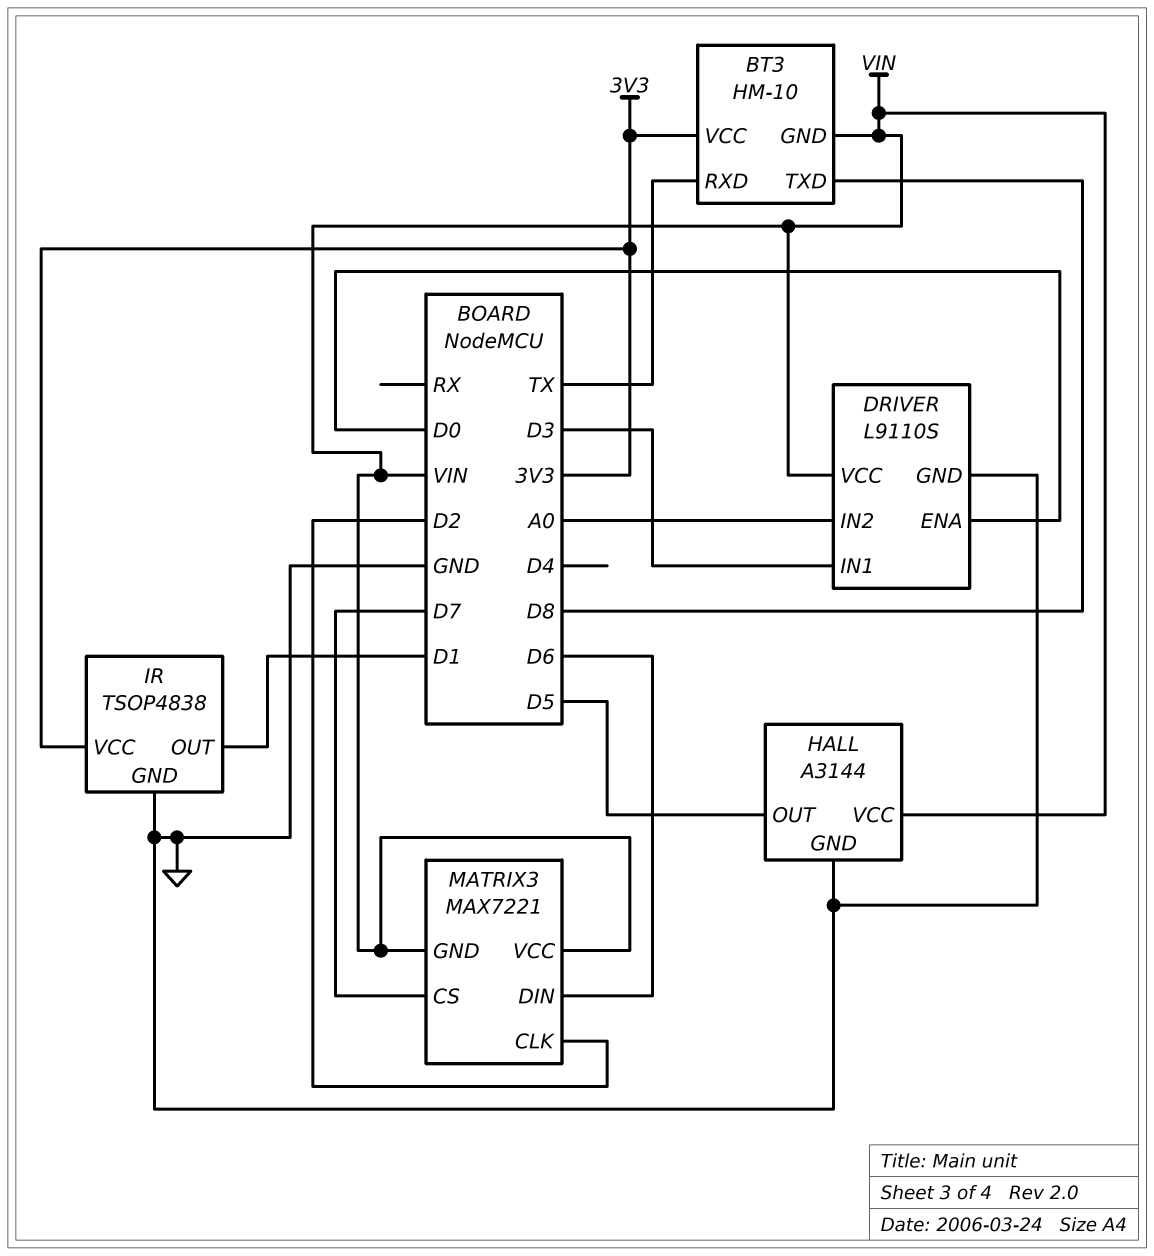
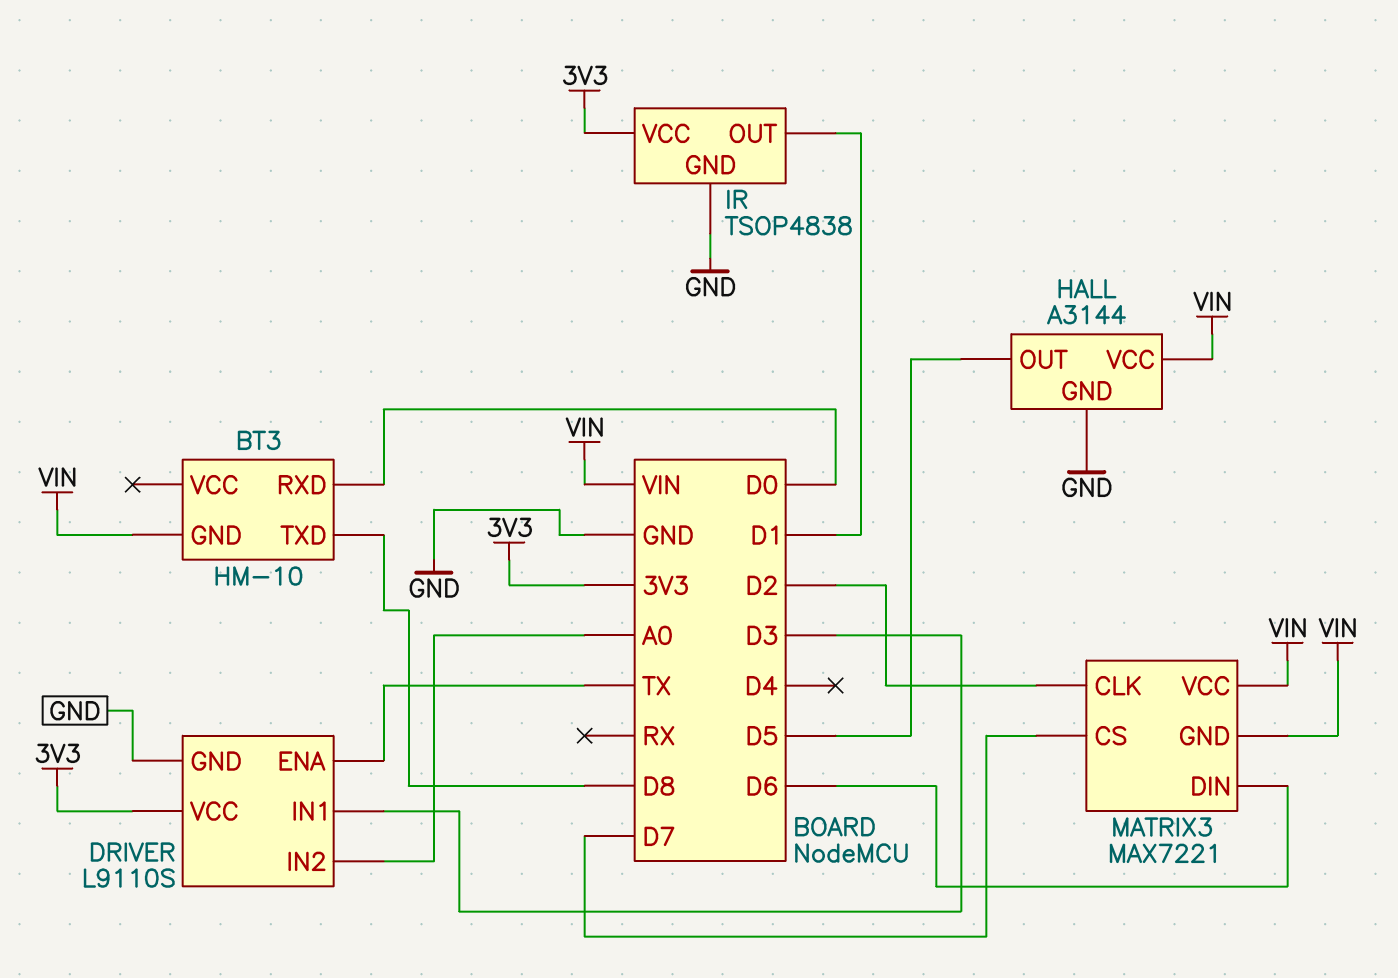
BT3 pin RXD: TX -> D0
BT3 pin VCC: 3V3 -> none
DRIVER pin ENA: D0 -> TX
DRIVER pin VCC: VIN -> 3V3

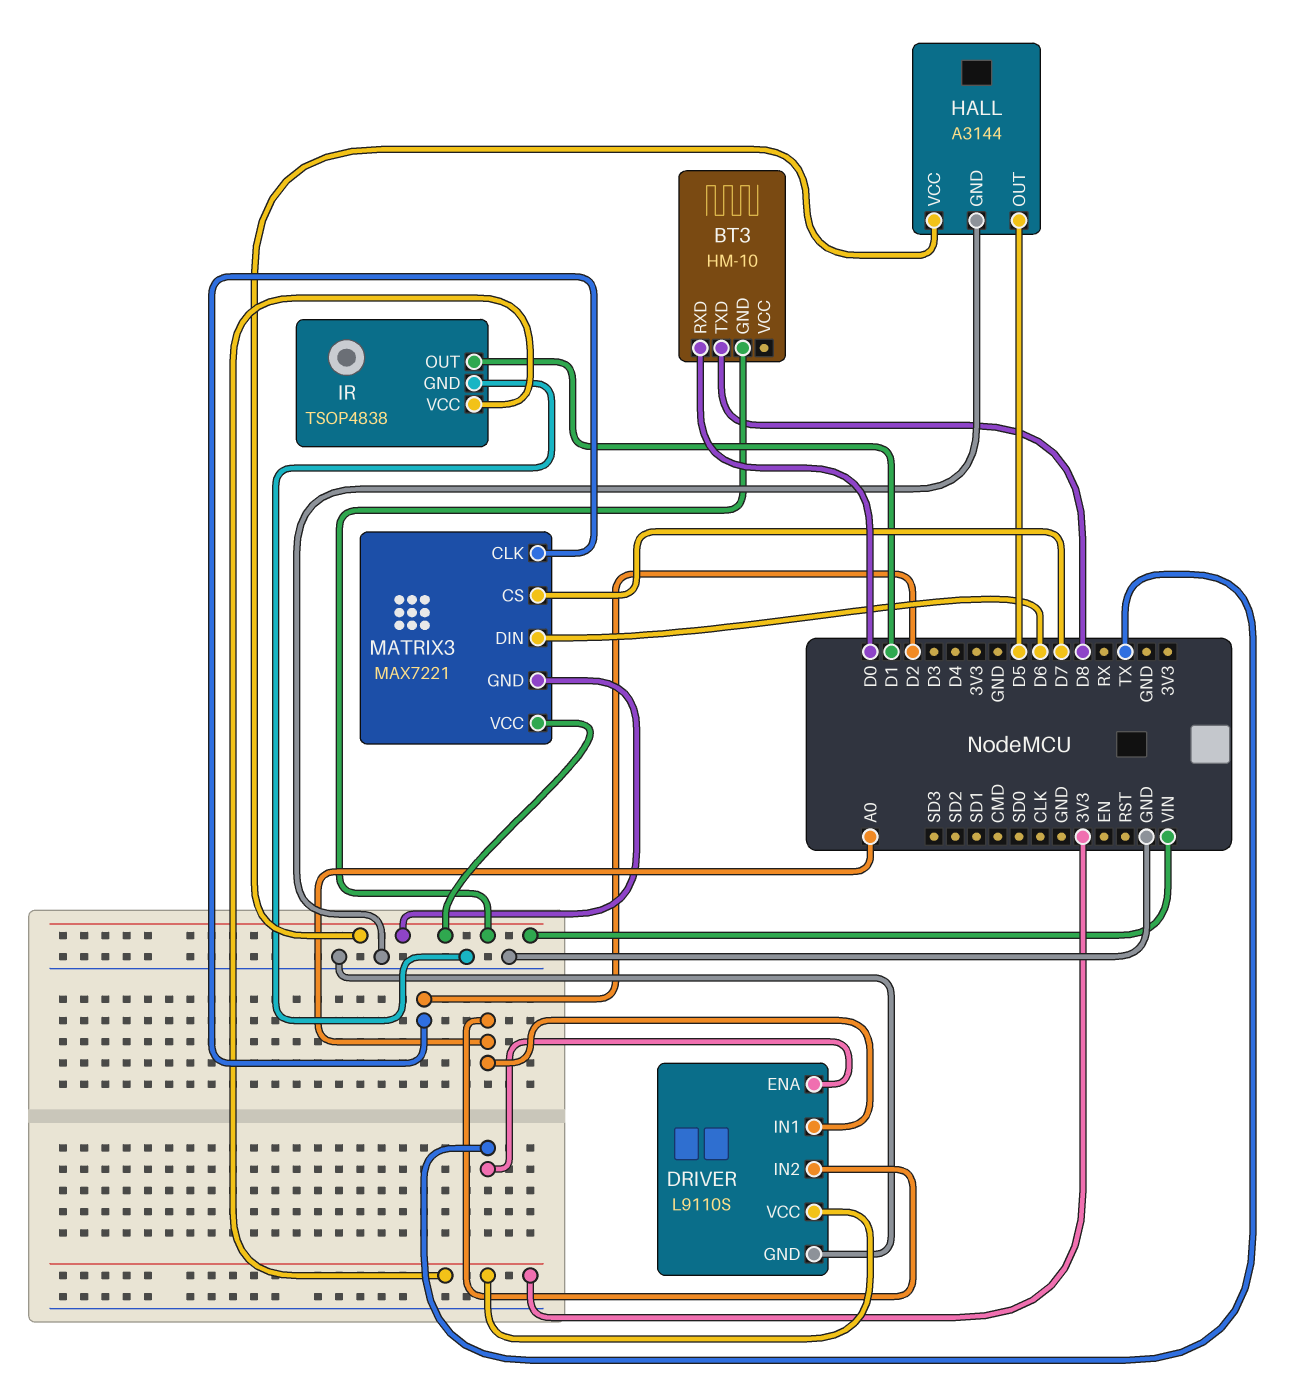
DRIVER pin IN1: D3 -> A0

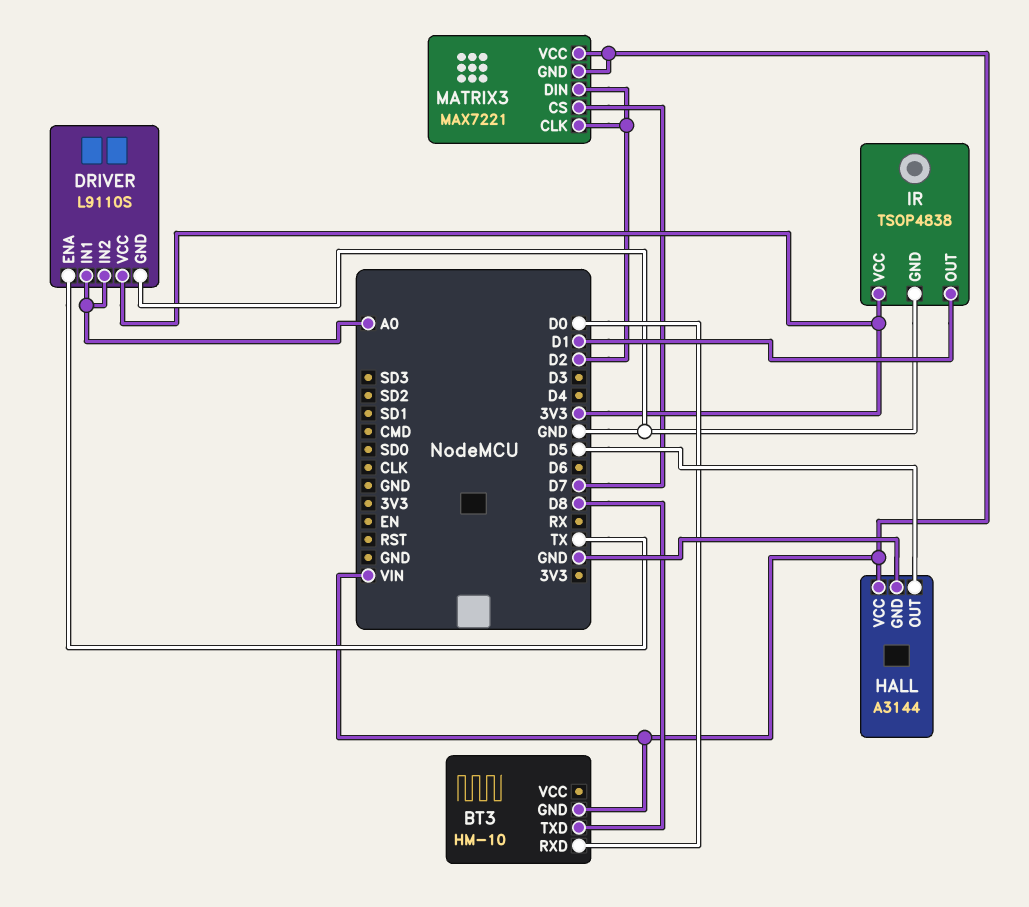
MATRIX3 pin DIN: D6 -> D2

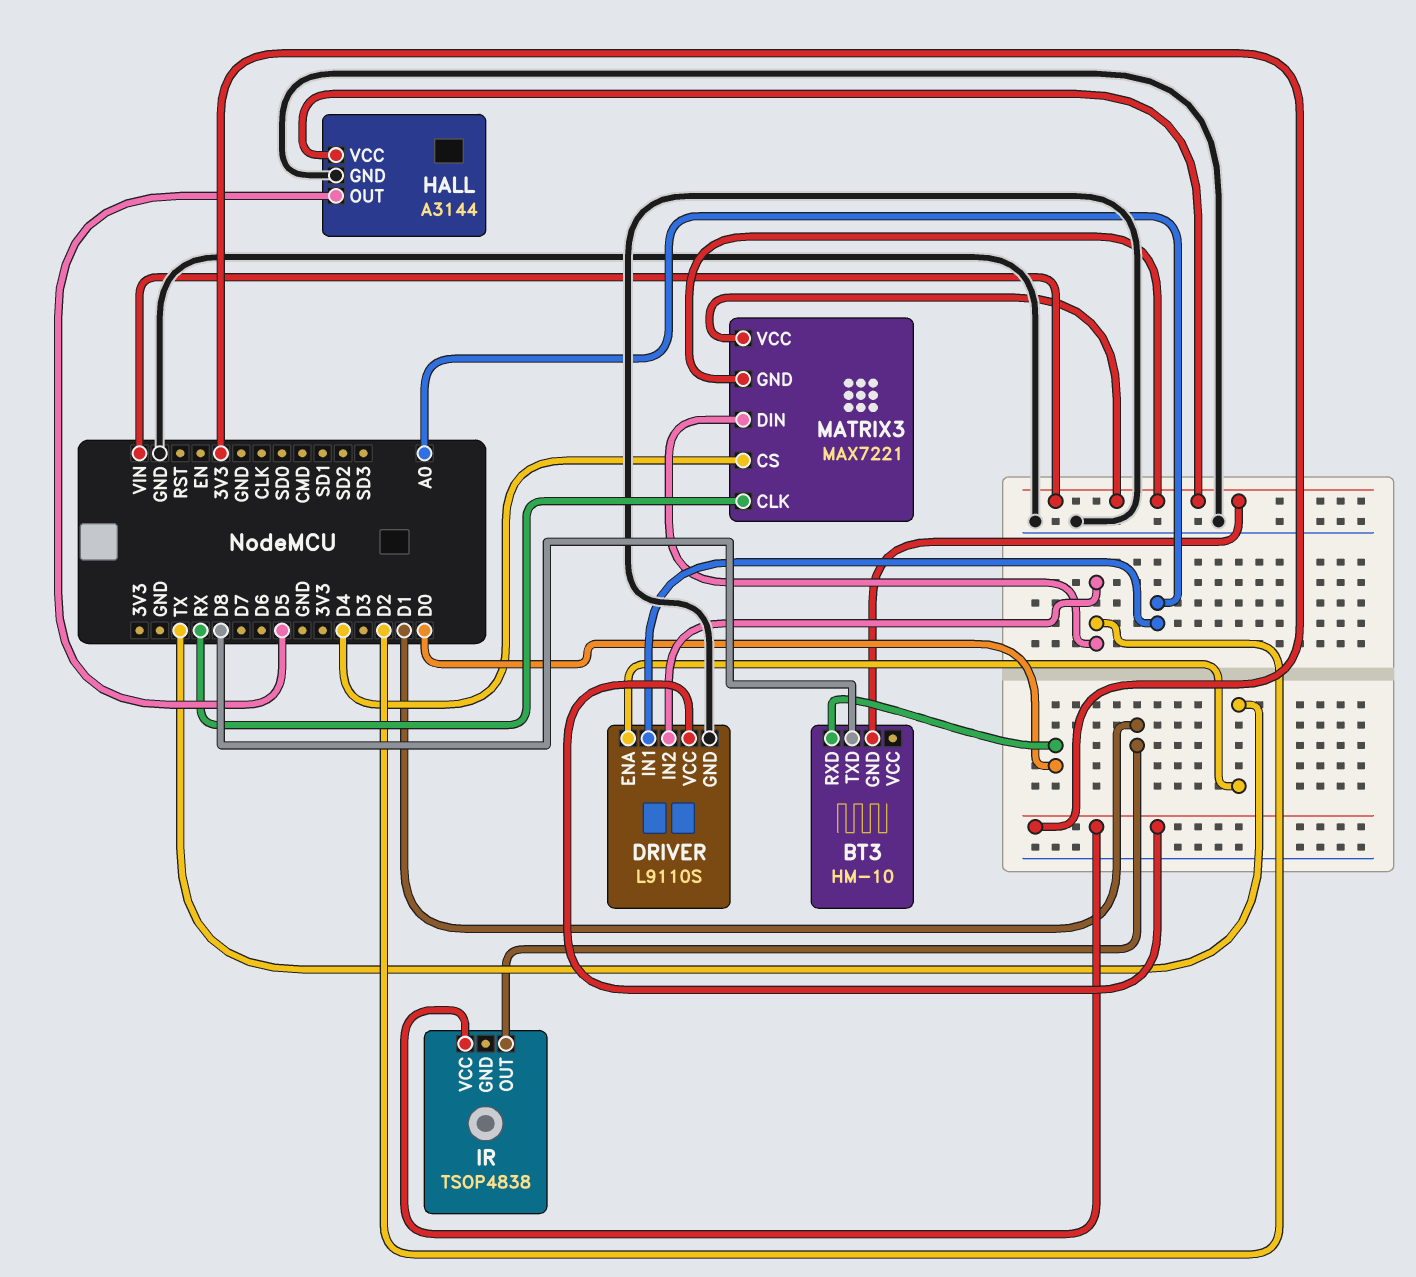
DRIVER pin IN2: A0 -> D2
IR pin GND: GND -> none
MATRIX3 pin CLK: D2 -> RX
MATRIX3 pin CS: D7 -> D4

